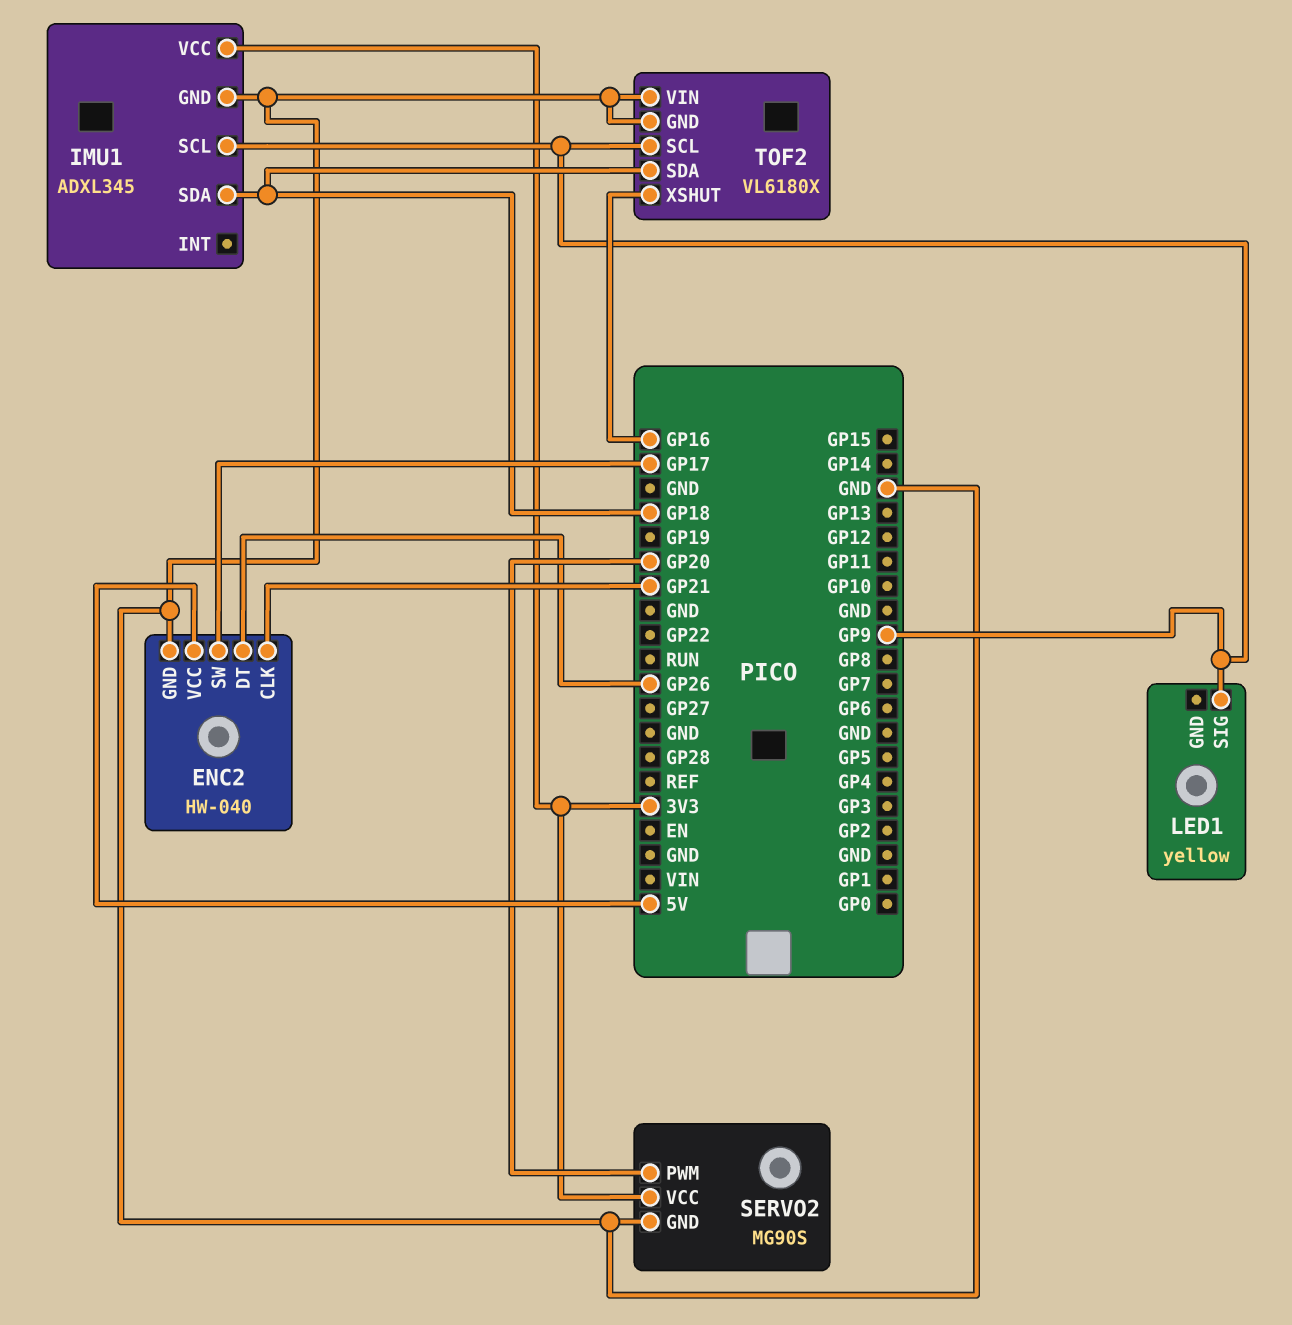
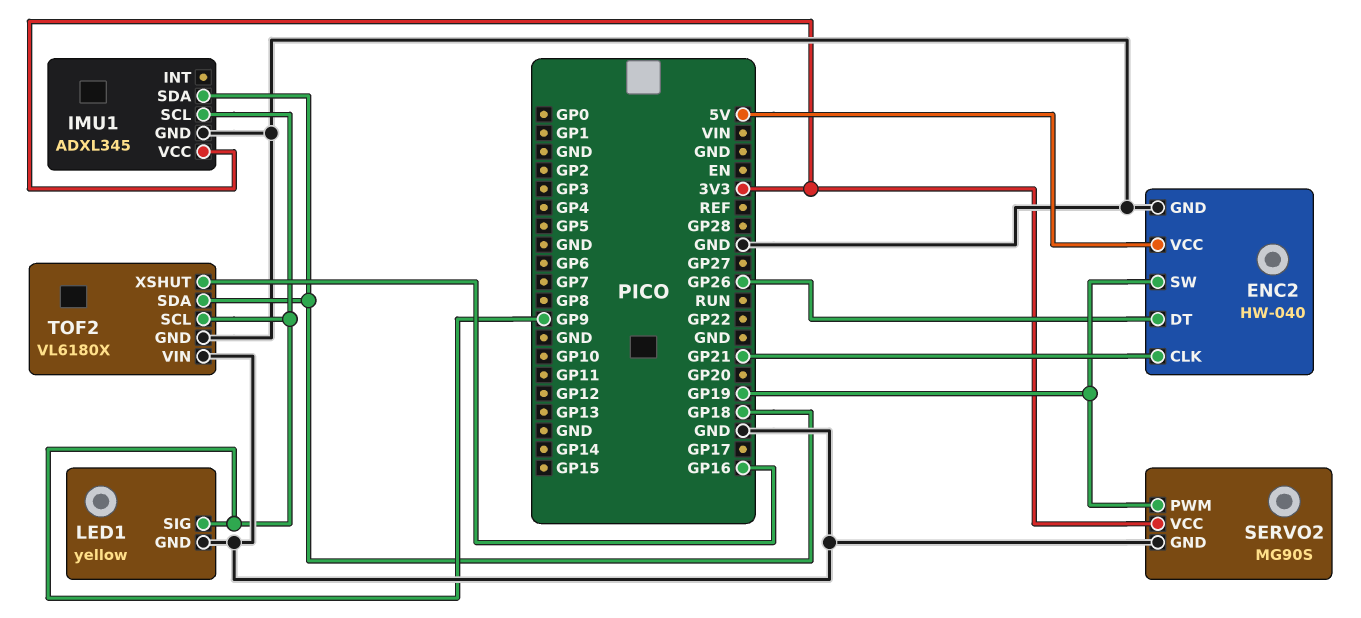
ENC2 pin SW: GP17 -> GP19
LED1 pin GND: none -> GND
SERVO2 pin PWM: GP20 -> GP19

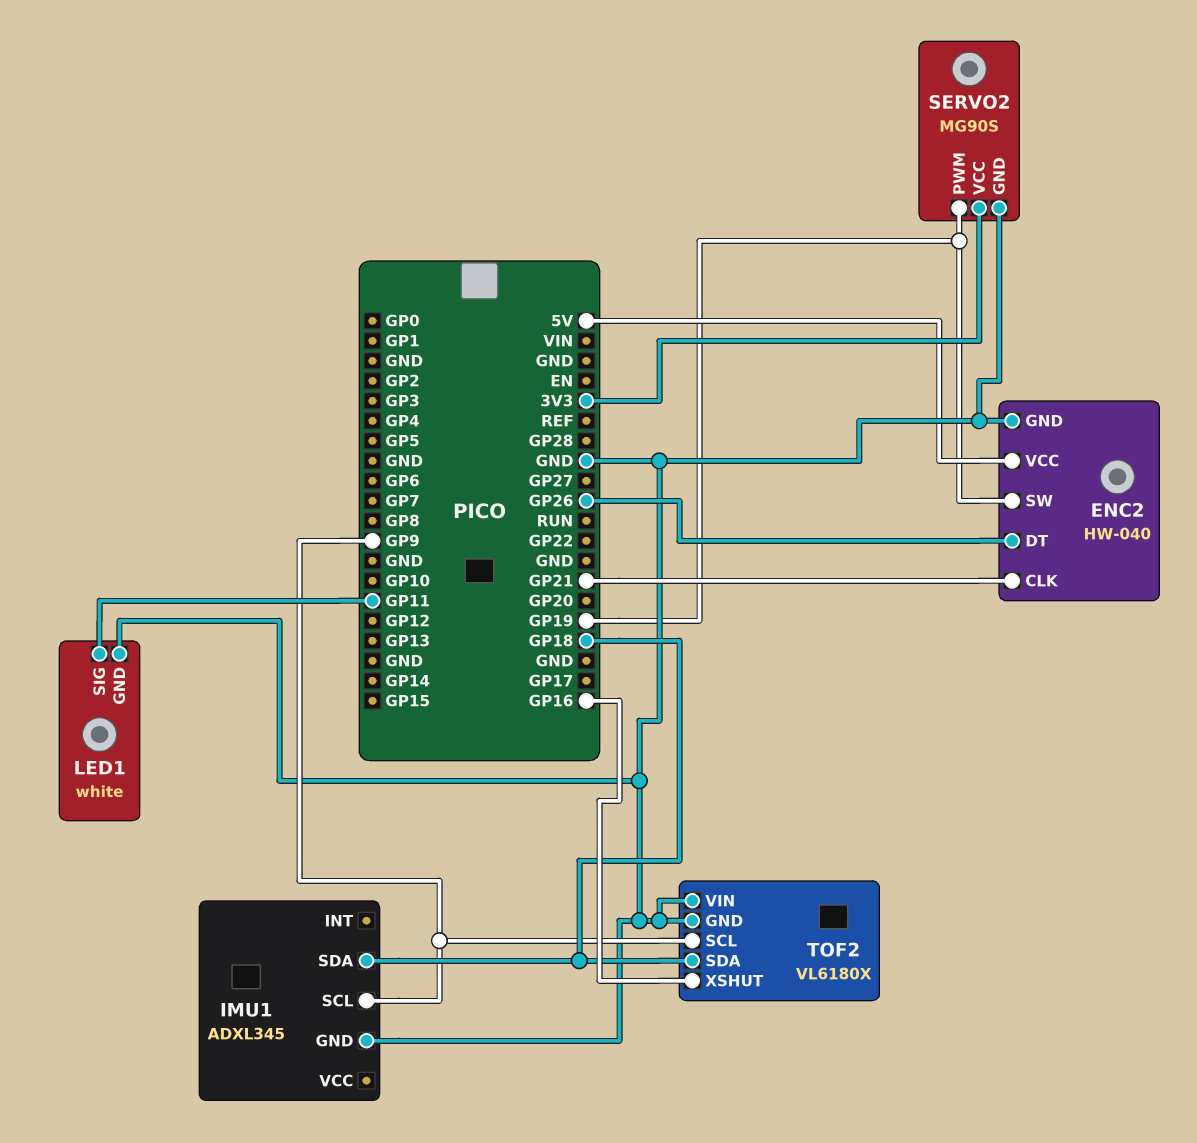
IMU1 pin VCC: 3V3 -> none
LED1: yellow -> white
LED1 pin SIG: GP9 -> GP11

